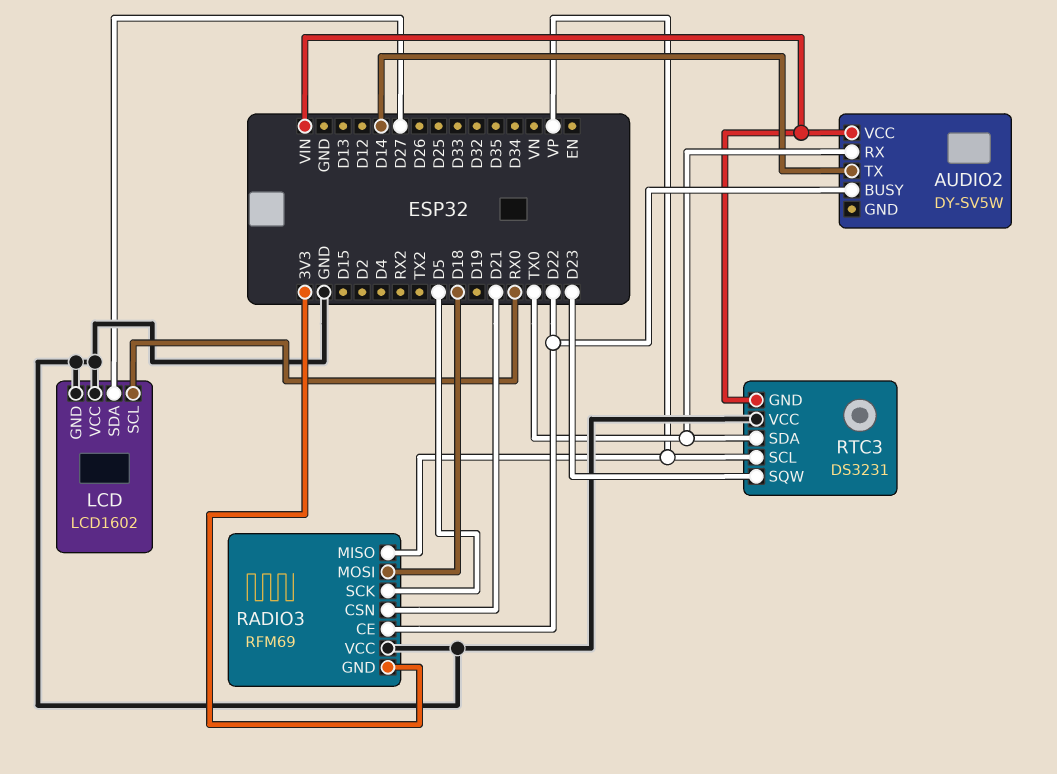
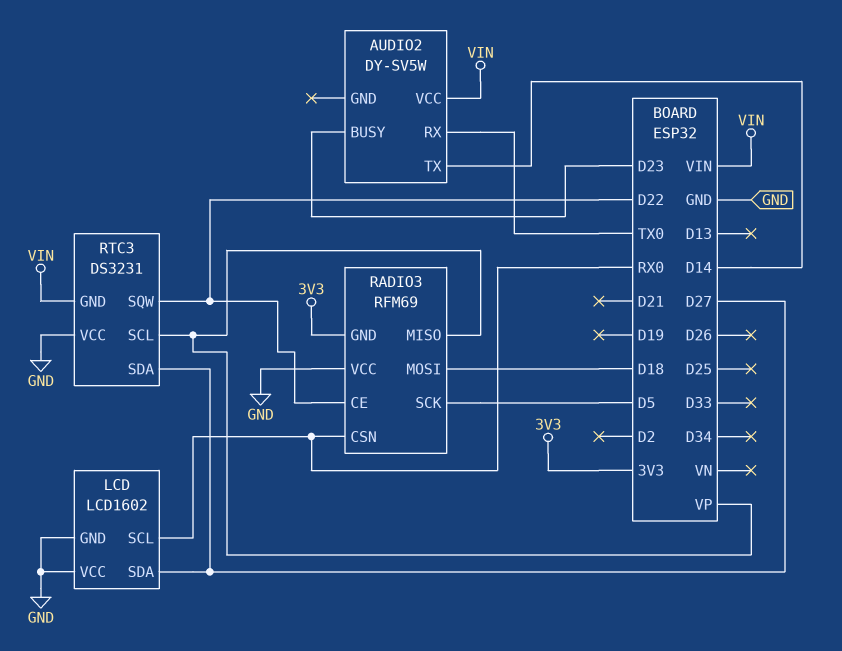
AUDIO2 pin BUSY: D22 -> D23
RADIO3 pin CSN: D21 -> RX0
RTC3 pin SDA: TX0 -> D27
RTC3 pin SQW: D23 -> D22

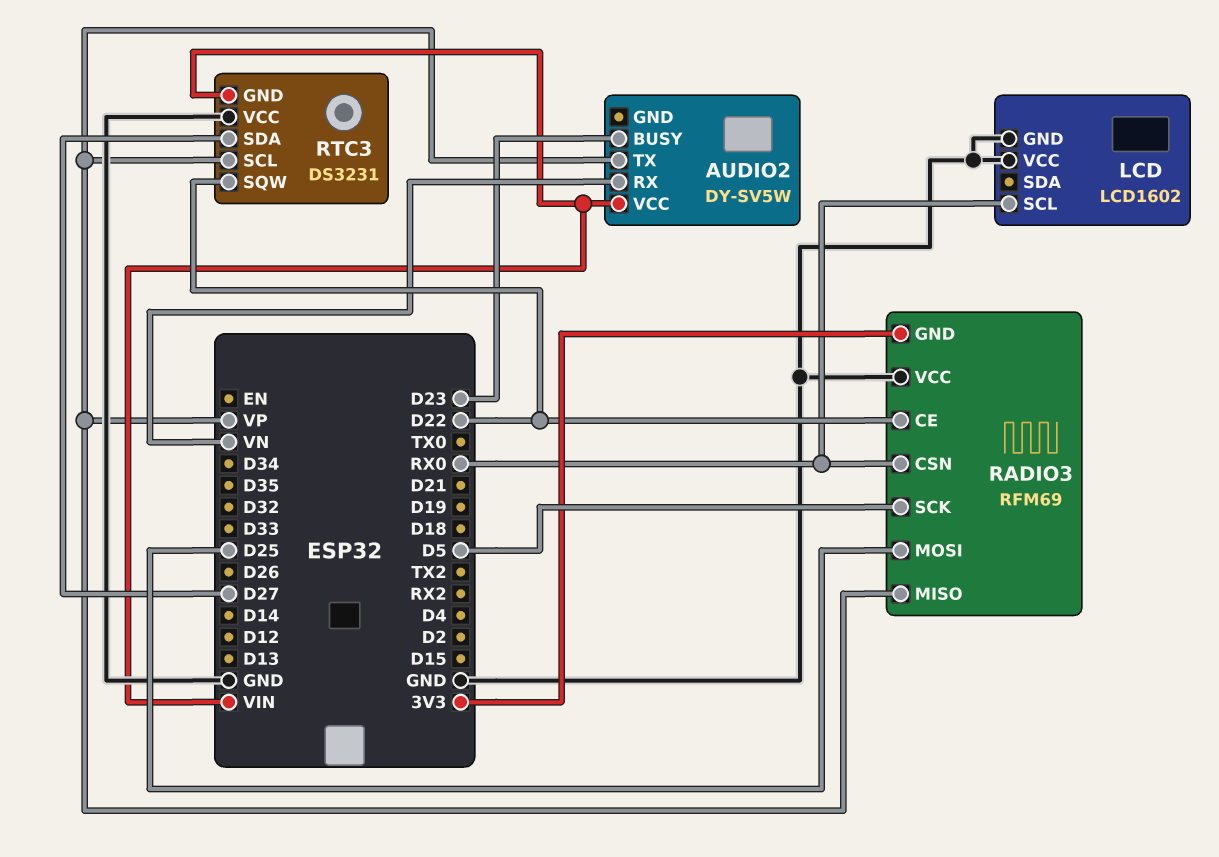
AUDIO2 pin RX: TX0 -> VN
AUDIO2 pin TX: D14 -> VP
LCD pin SDA: D27 -> none
RADIO3 pin MOSI: D18 -> D25

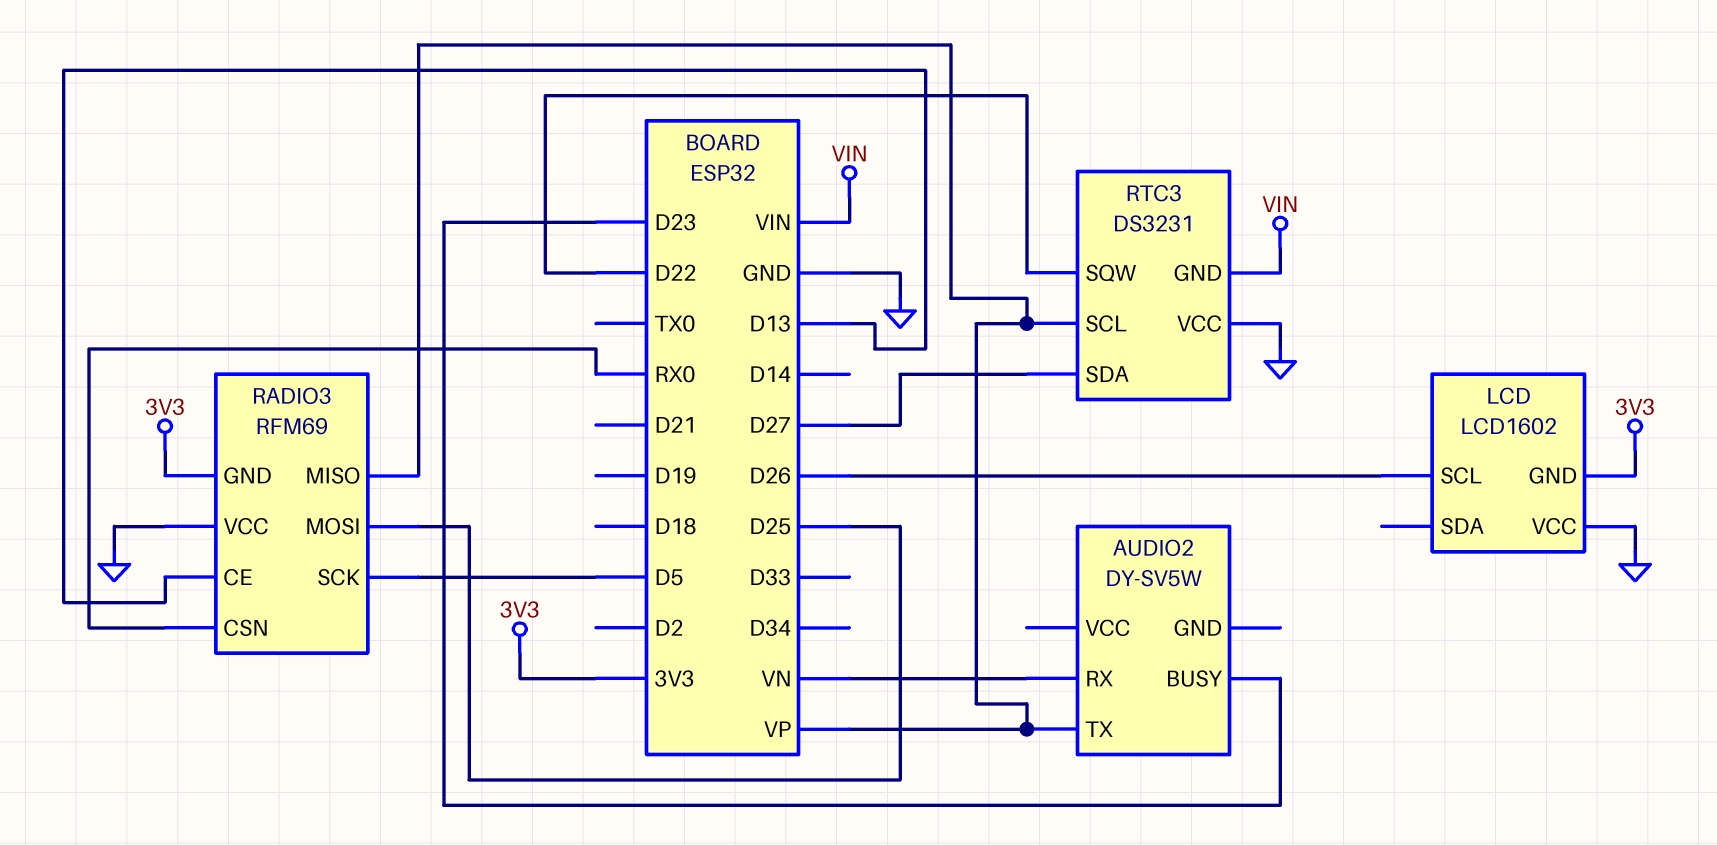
AUDIO2 pin VCC: VIN -> none
LCD pin GND: GND -> 3V3
LCD pin SCL: RX0 -> D26
RADIO3 pin CE: D22 -> D13

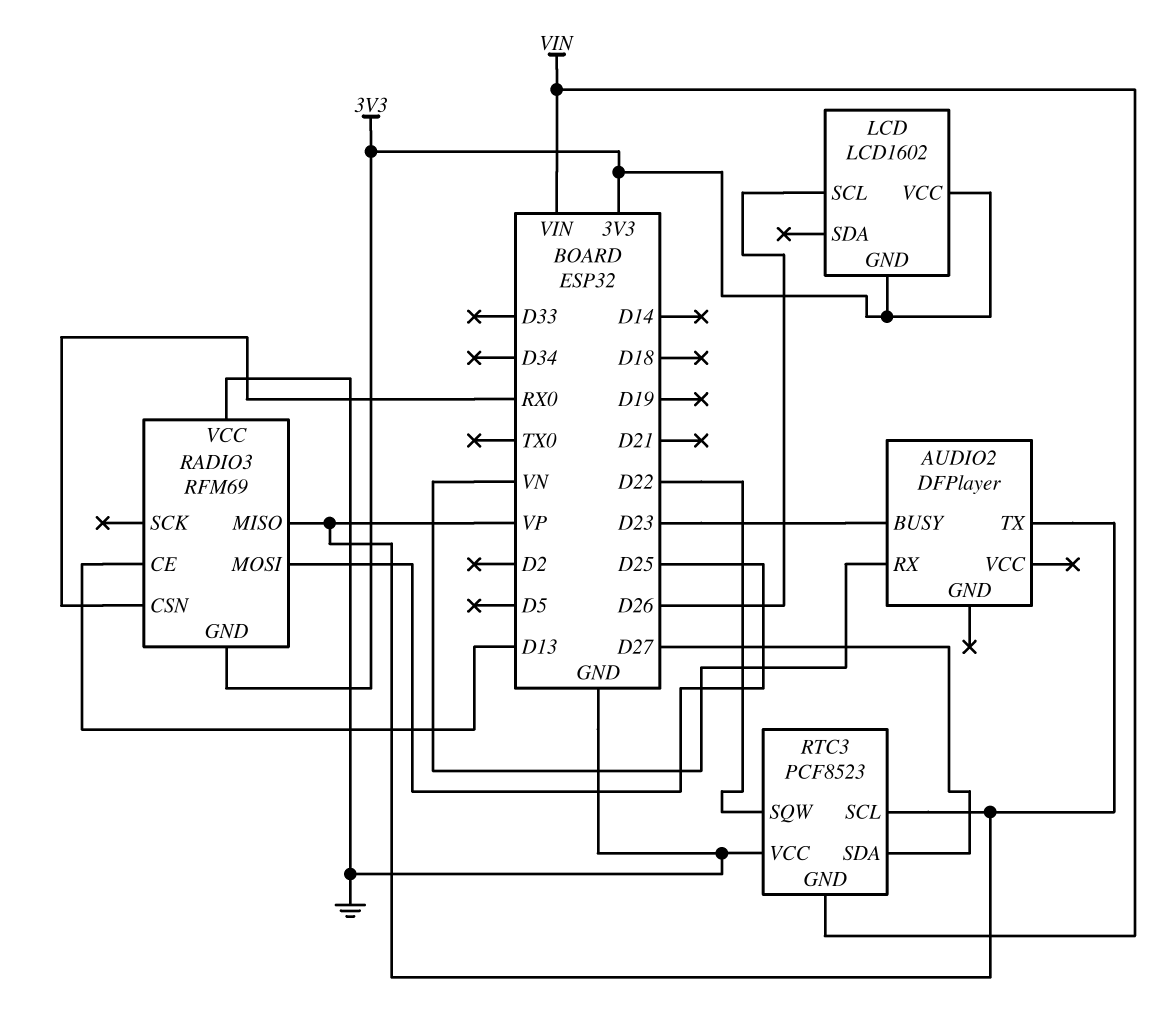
AUDIO2: DY-SV5W -> DFPlayer
LCD pin VCC: GND -> 3V3
RADIO3 pin SCK: D5 -> none
RTC3: DS3231 -> PCF8523

